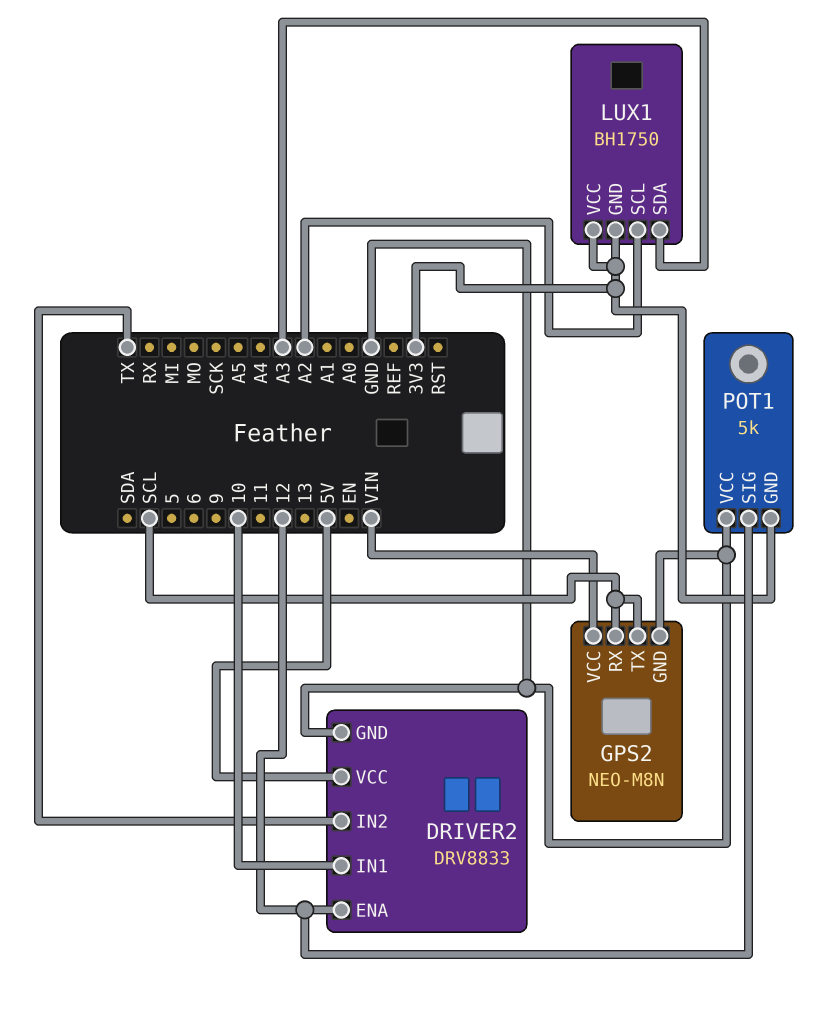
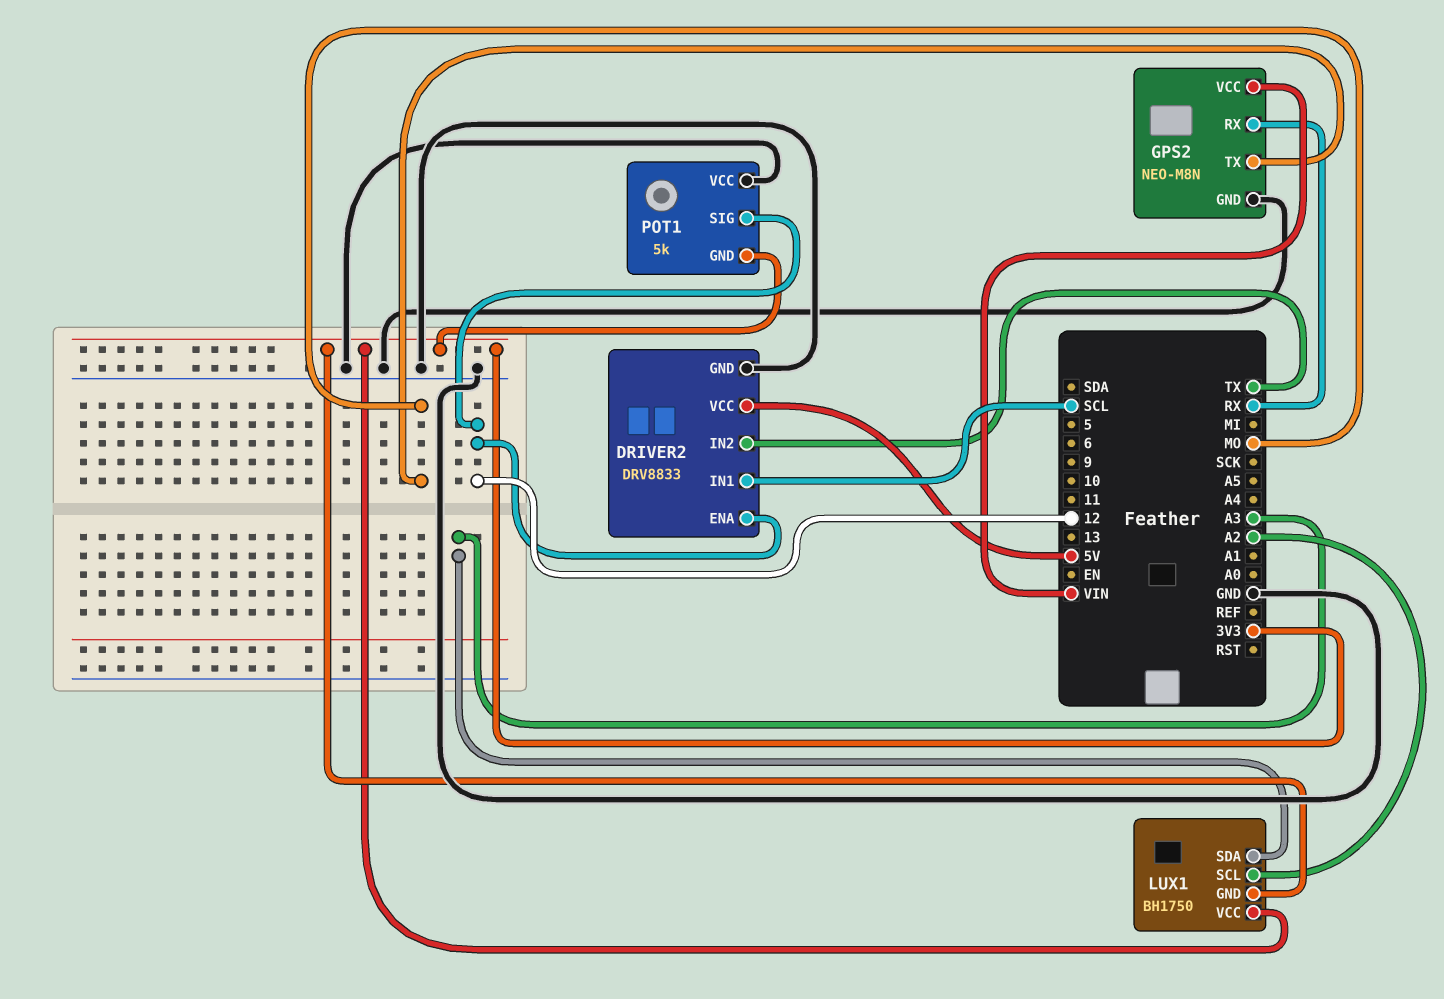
DRIVER2 pin IN1: 10 -> SCL
GPS2 pin RX: SCL -> RX
GPS2 pin TX: SCL -> MO

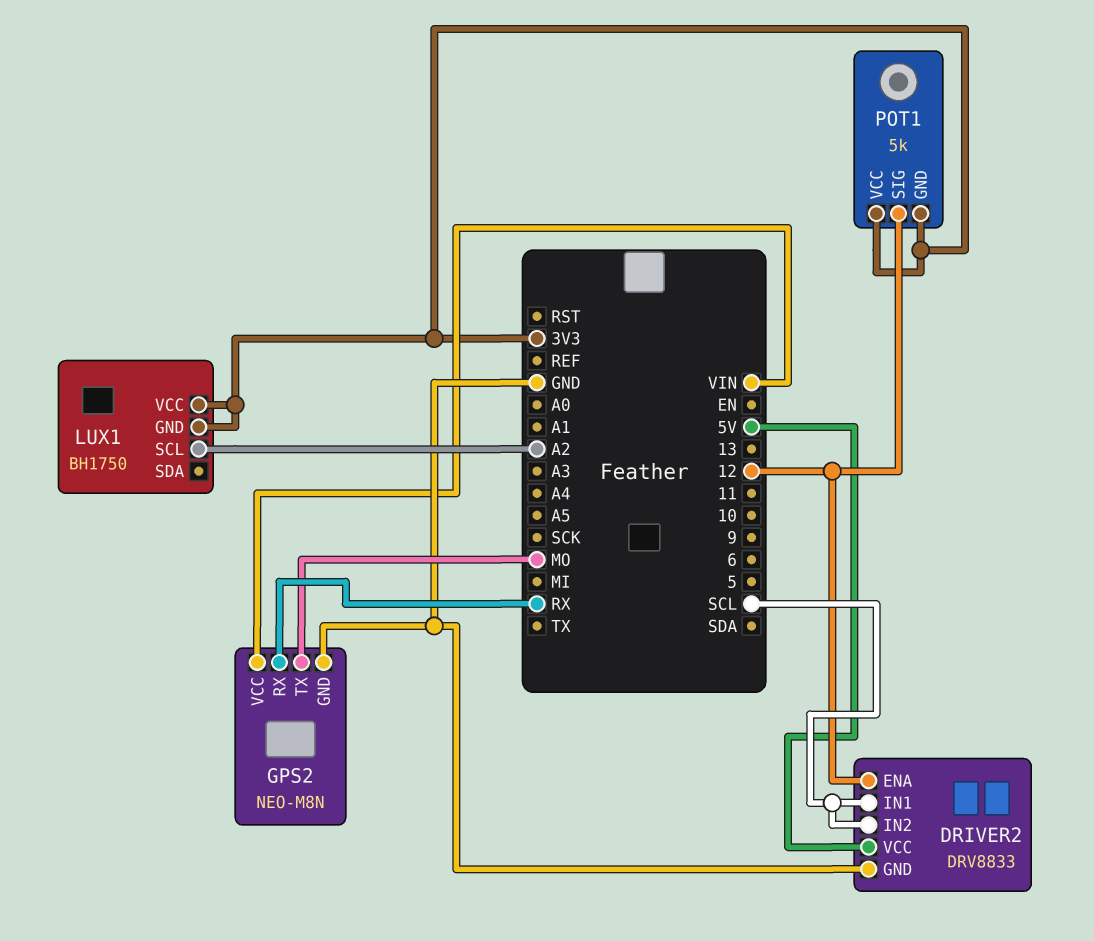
DRIVER2 pin IN2: TX -> SCL
LUX1 pin SDA: A3 -> none
POT1 pin VCC: GND -> 3V3

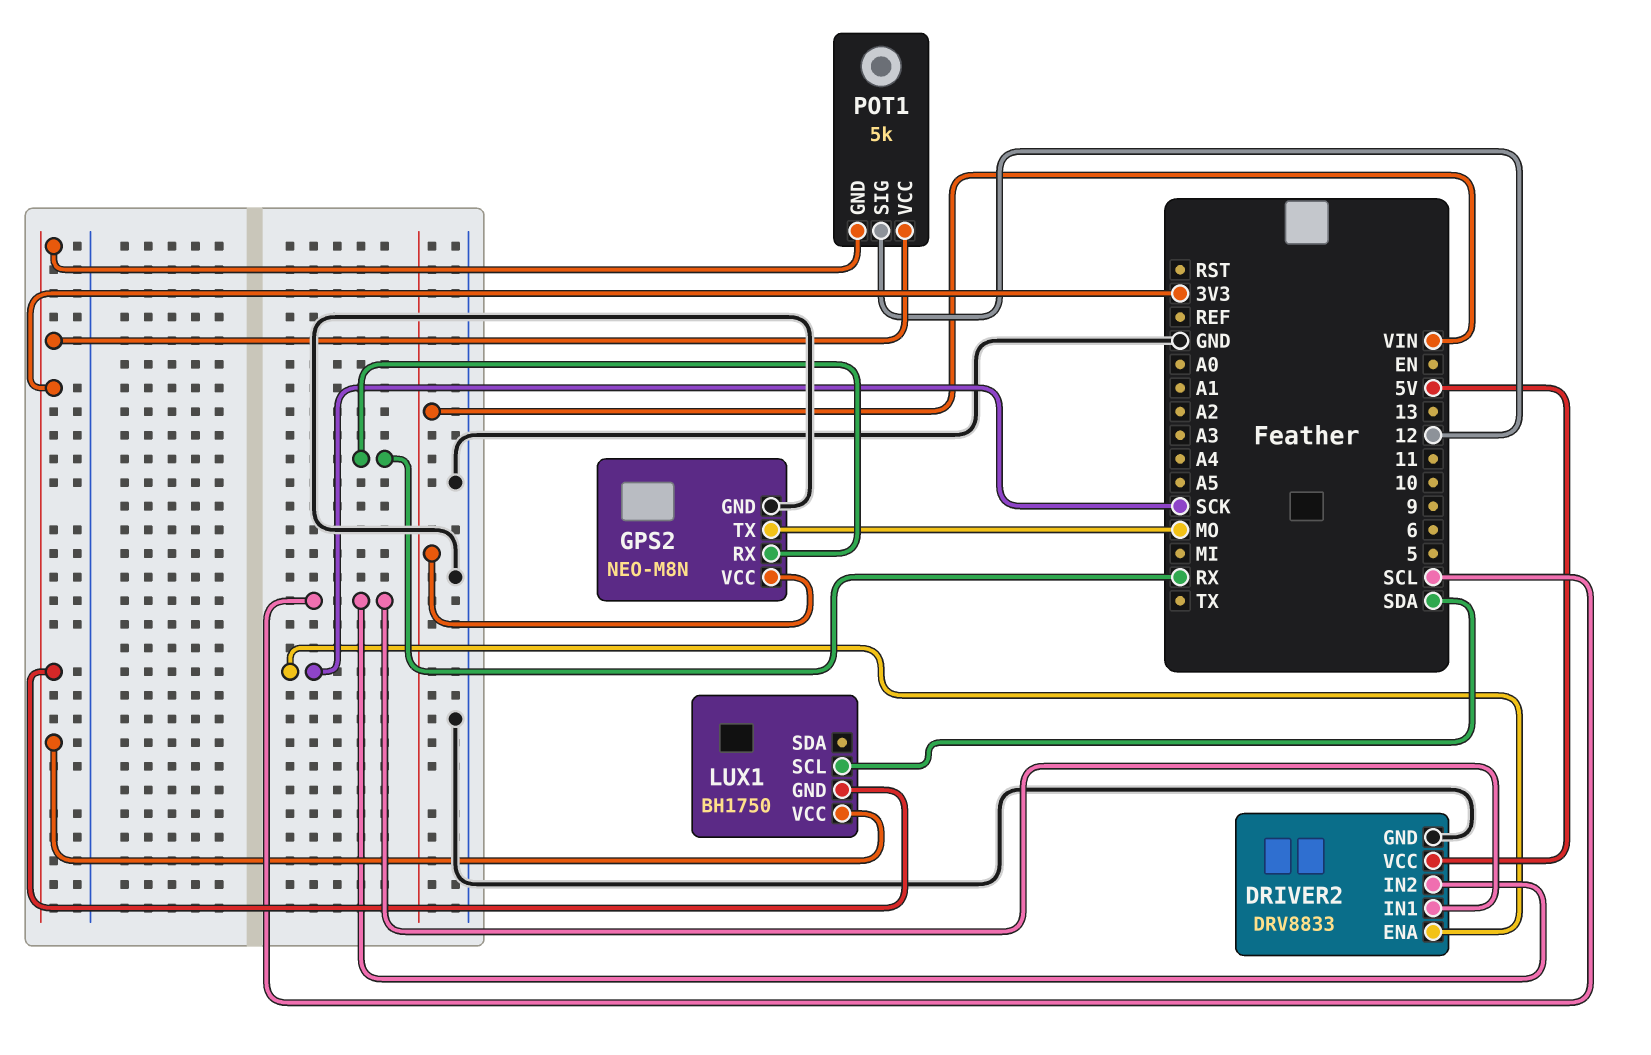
DRIVER2 pin ENA: 12 -> SCK
LUX1 pin SCL: A2 -> SDA

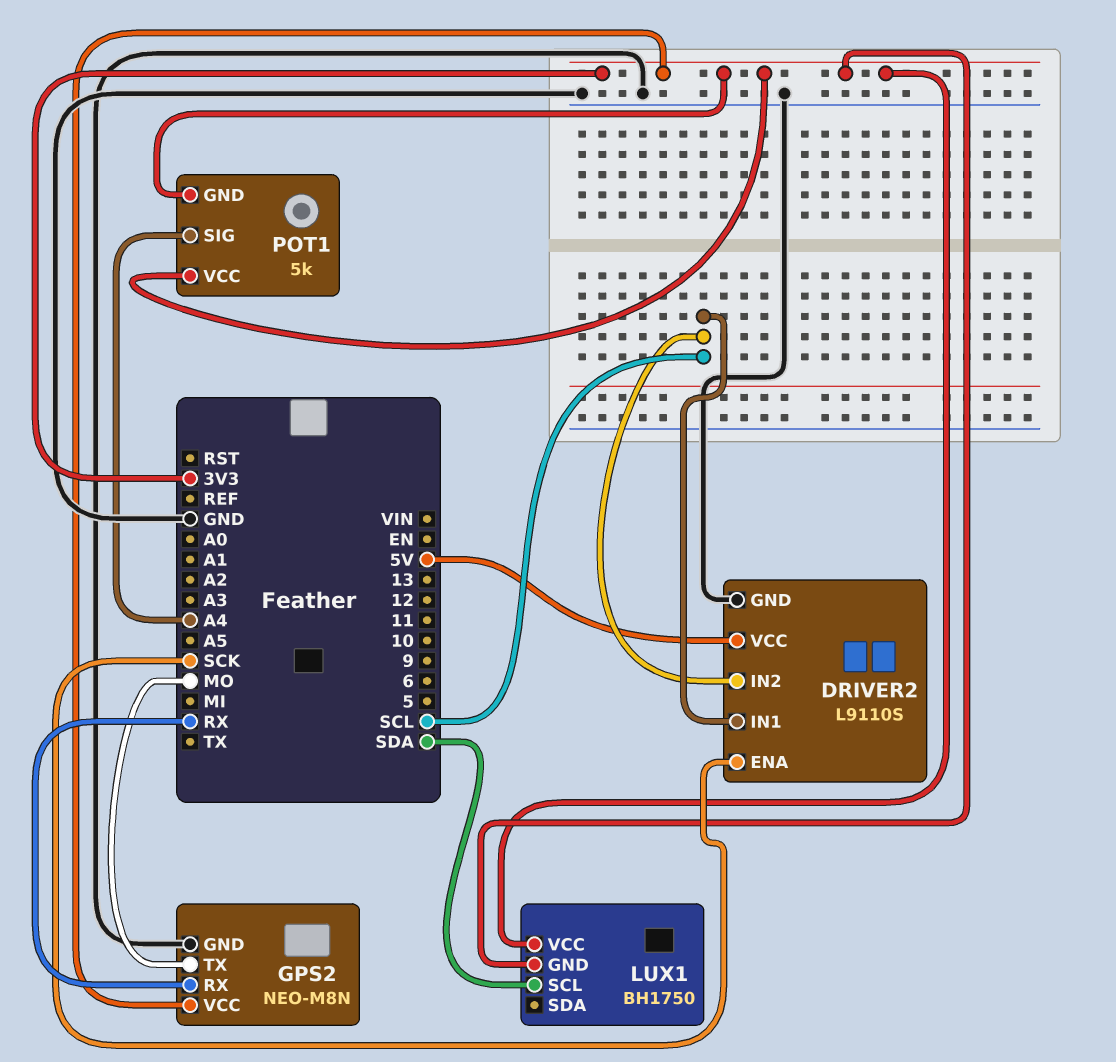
DRIVER2: DRV8833 -> L9110S
GPS2 pin VCC: VIN -> 3V3
POT1 pin SIG: 12 -> A4

